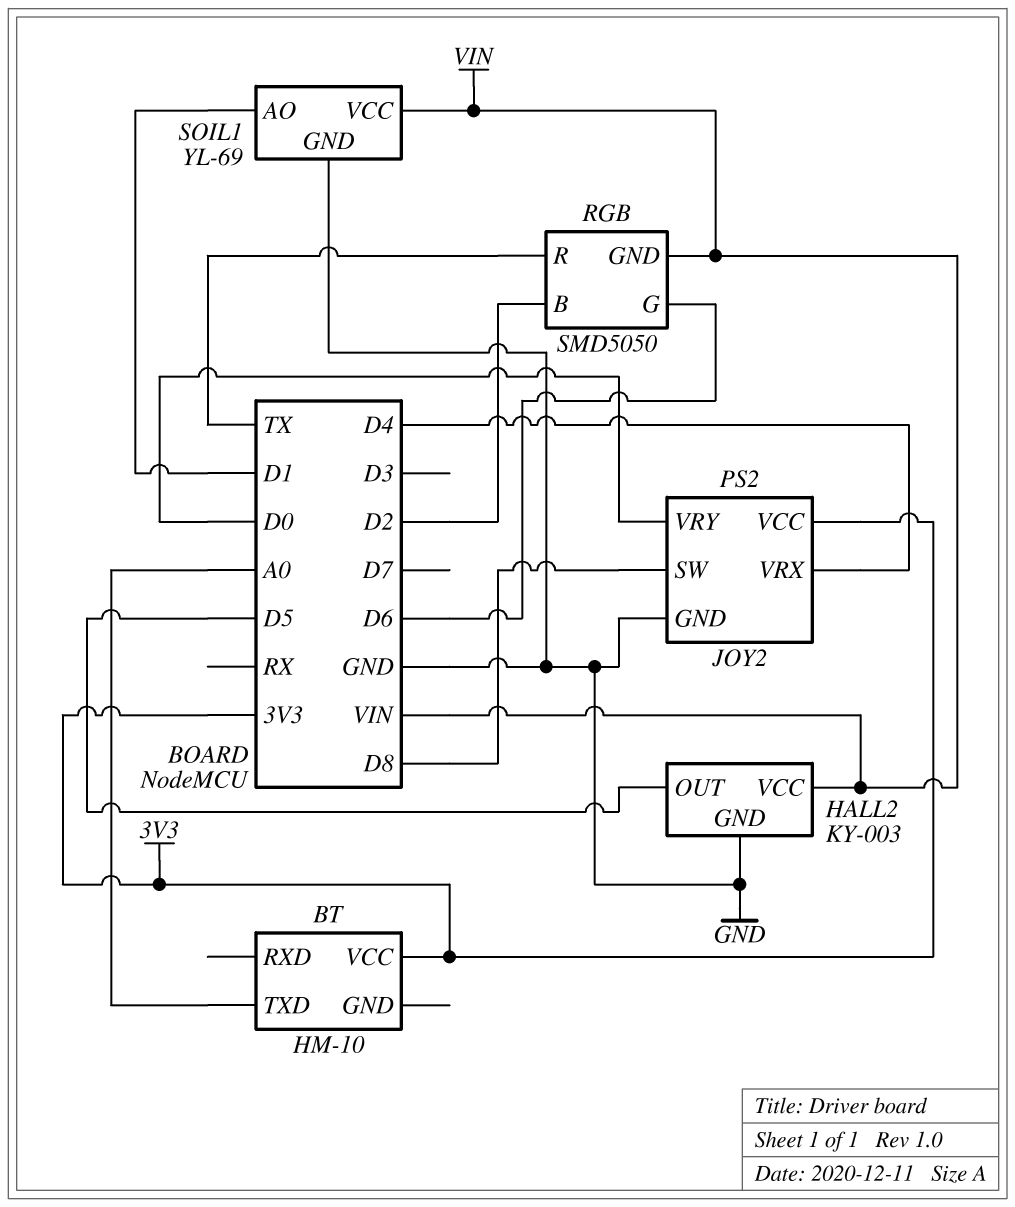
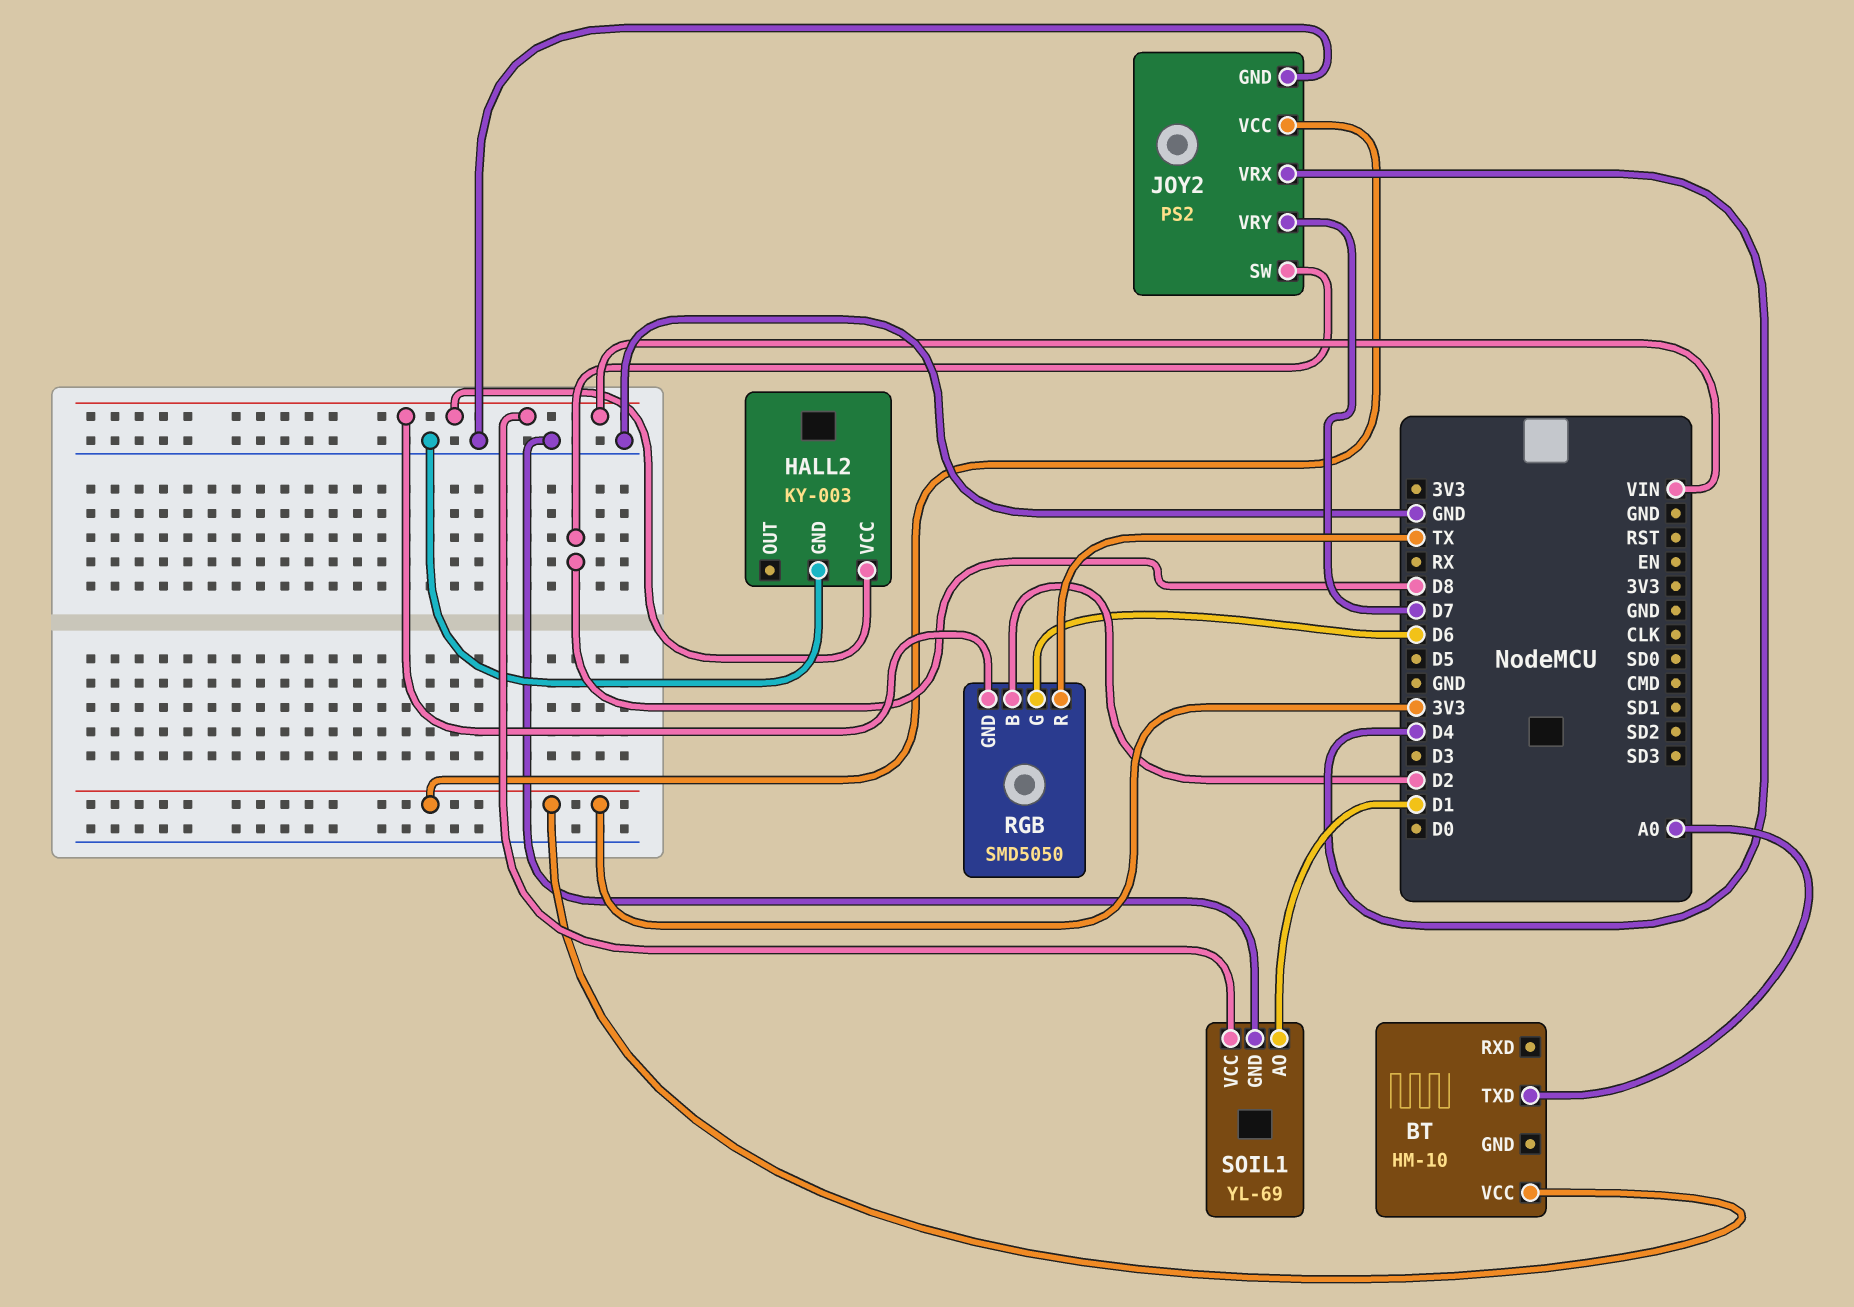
HALL2 pin OUT: D5 -> none
JOY2 pin VRY: D0 -> D7

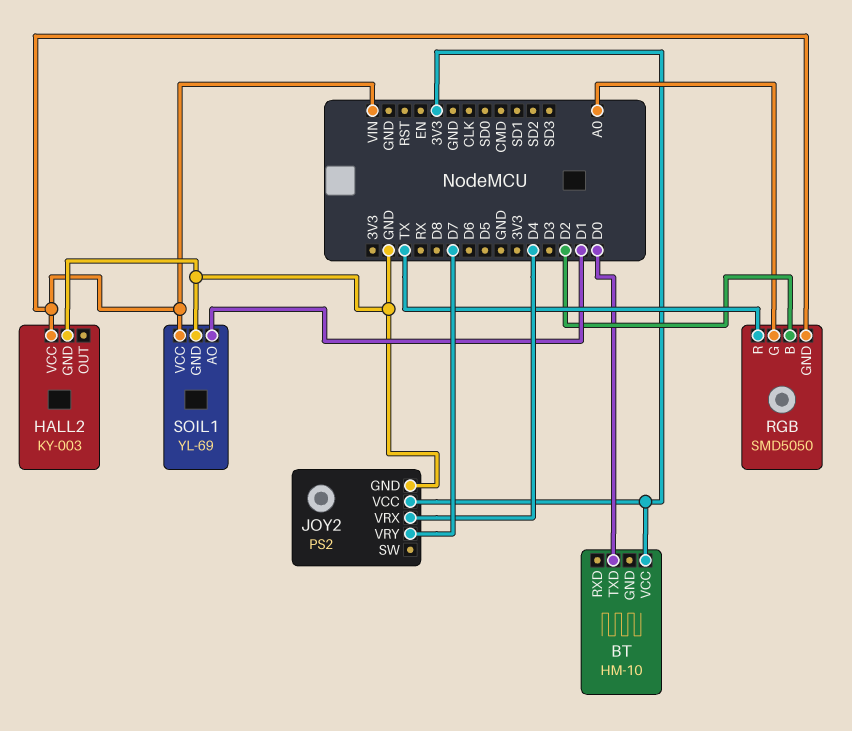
BT pin TXD: A0 -> D0
JOY2 pin SW: D8 -> none
RGB pin G: D6 -> A0

